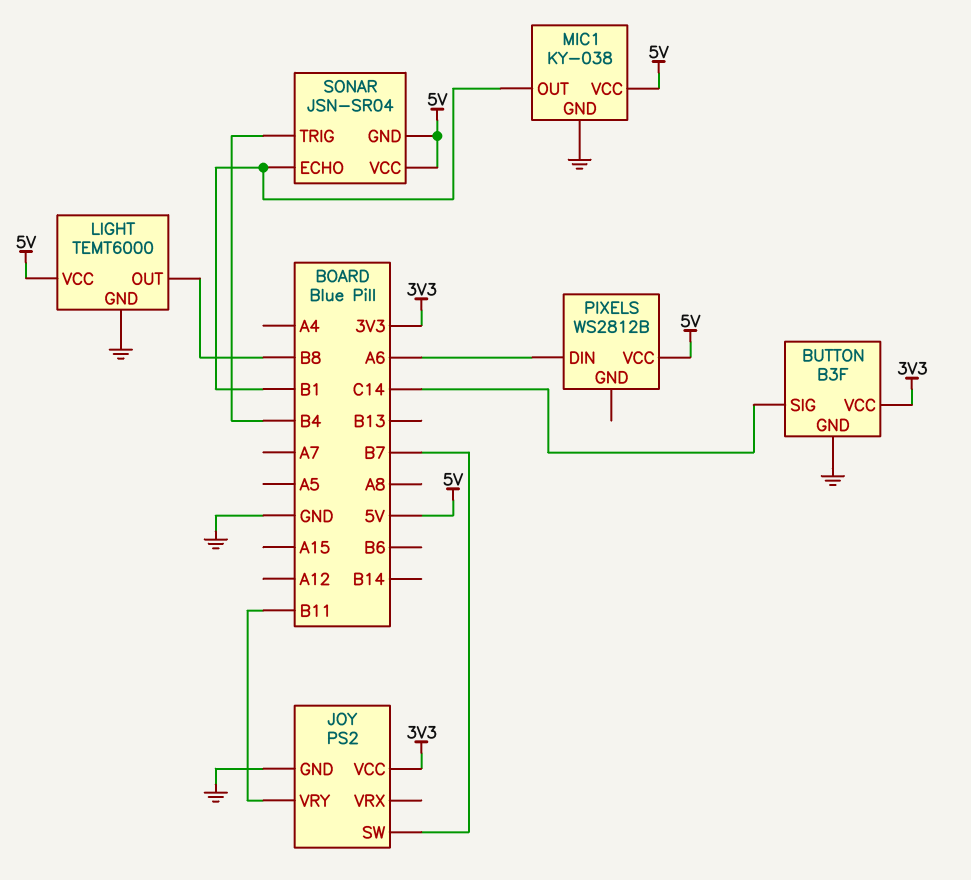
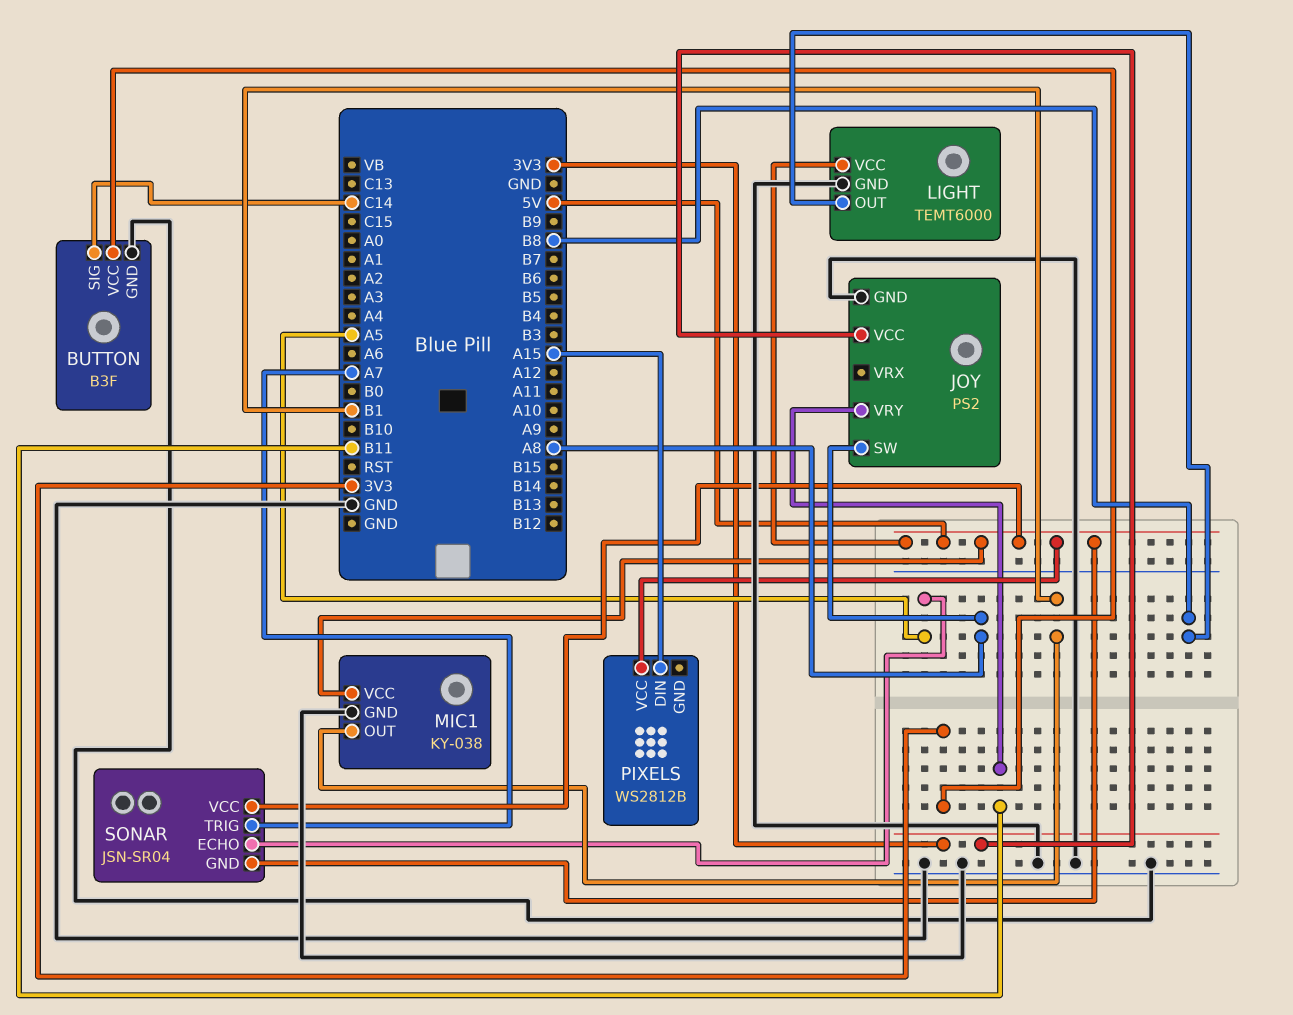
JOY pin SW: B7 -> A8
PIXELS pin DIN: A6 -> A15
SONAR pin ECHO: B1 -> A5
SONAR pin TRIG: B4 -> A7

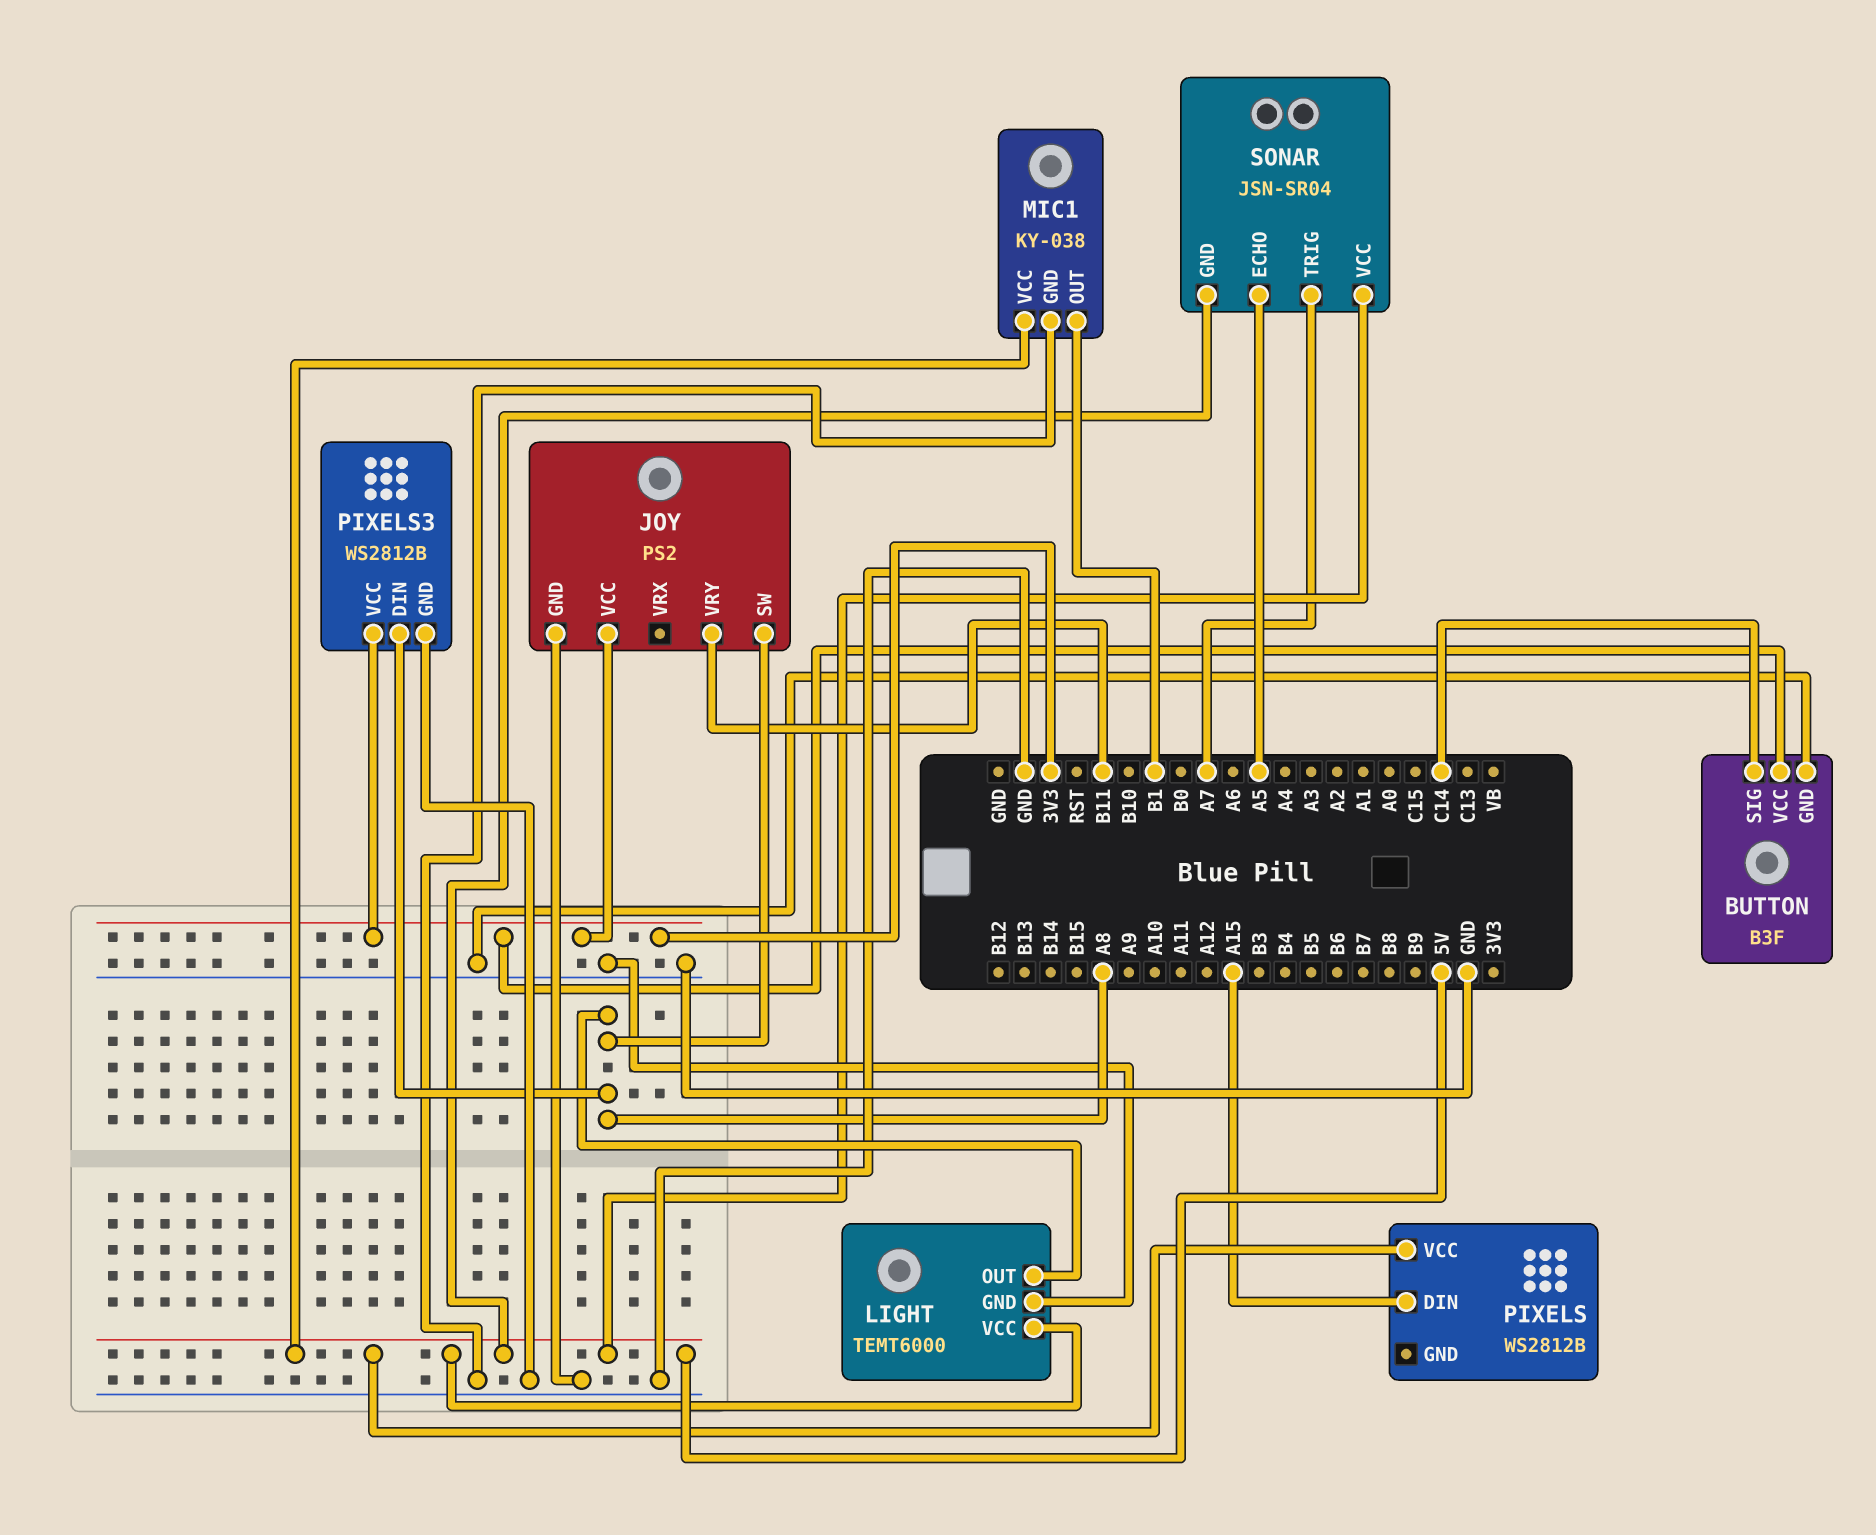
LIGHT pin OUT: B8 -> A8
PIXELS3: none -> WS2812B
PIXELS3 pin DIN: none -> A8
PIXELS3 pin GND: none -> GND
PIXELS3 pin VCC: none -> 3V3

